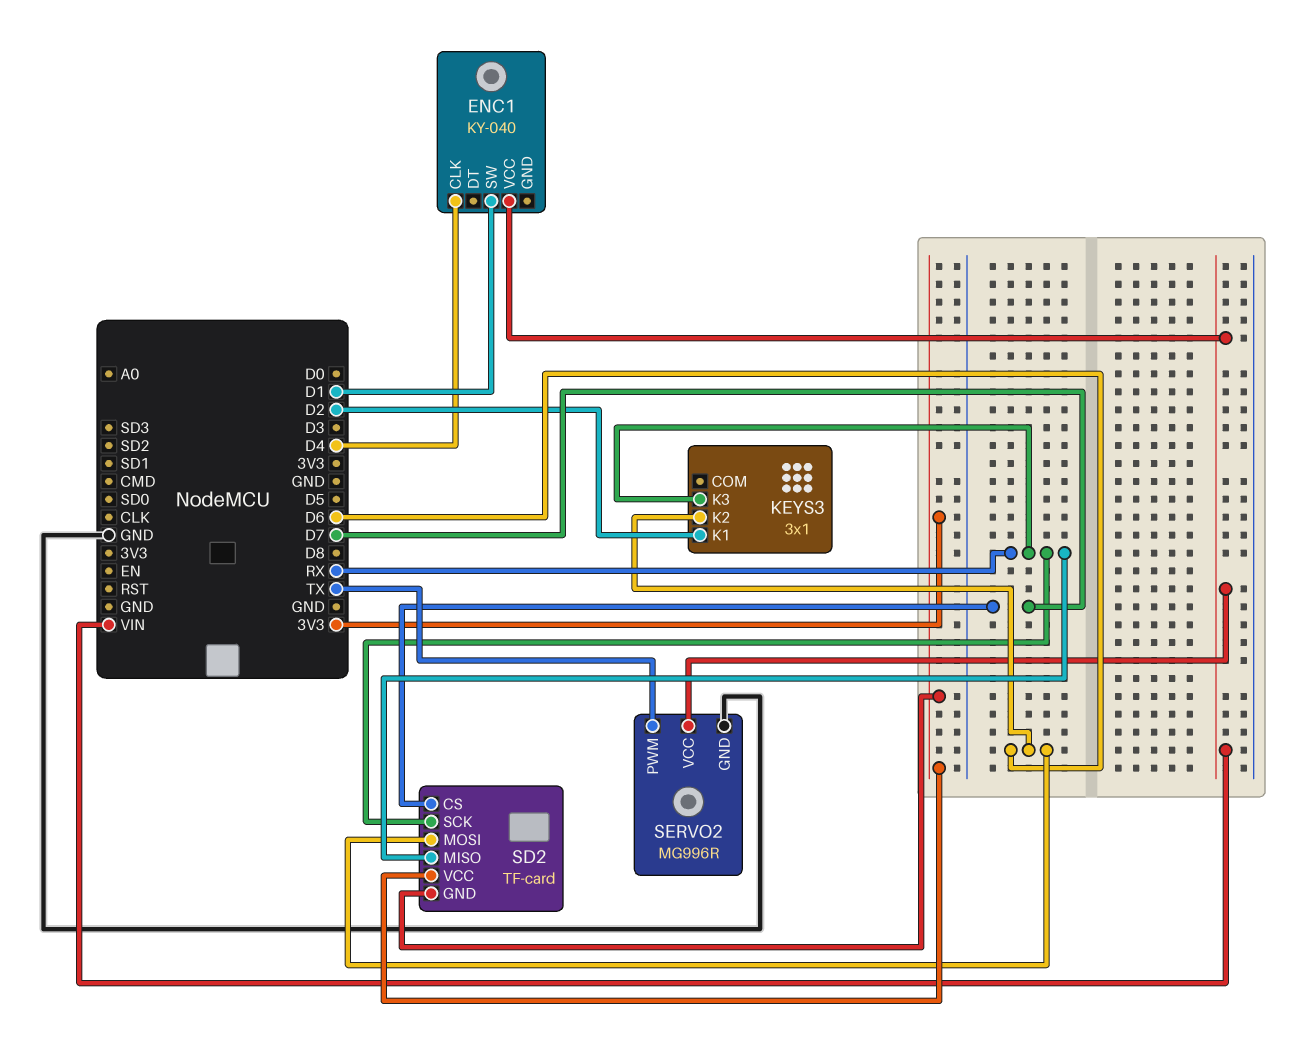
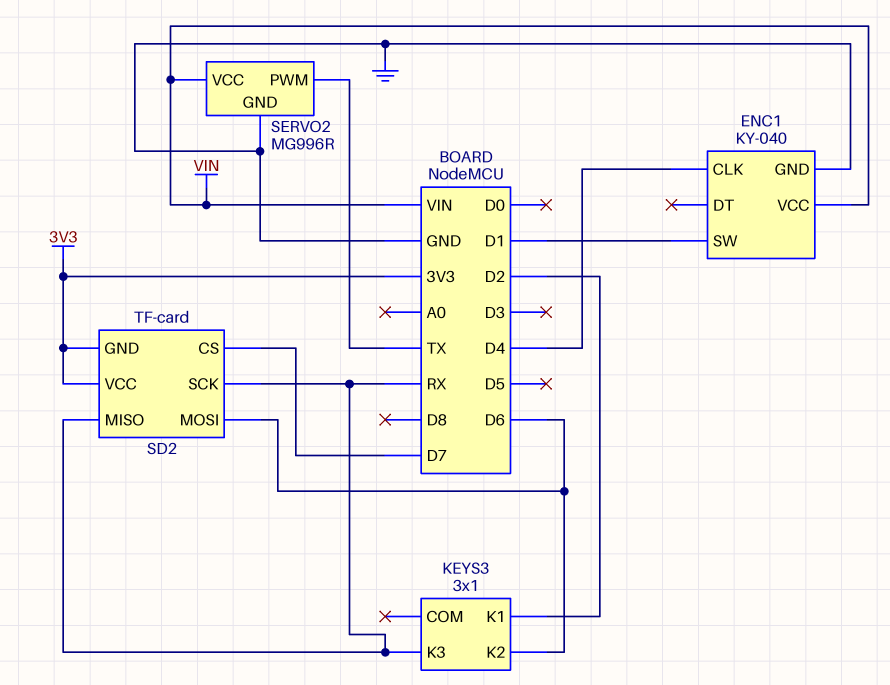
ENC1 pin GND: none -> GND

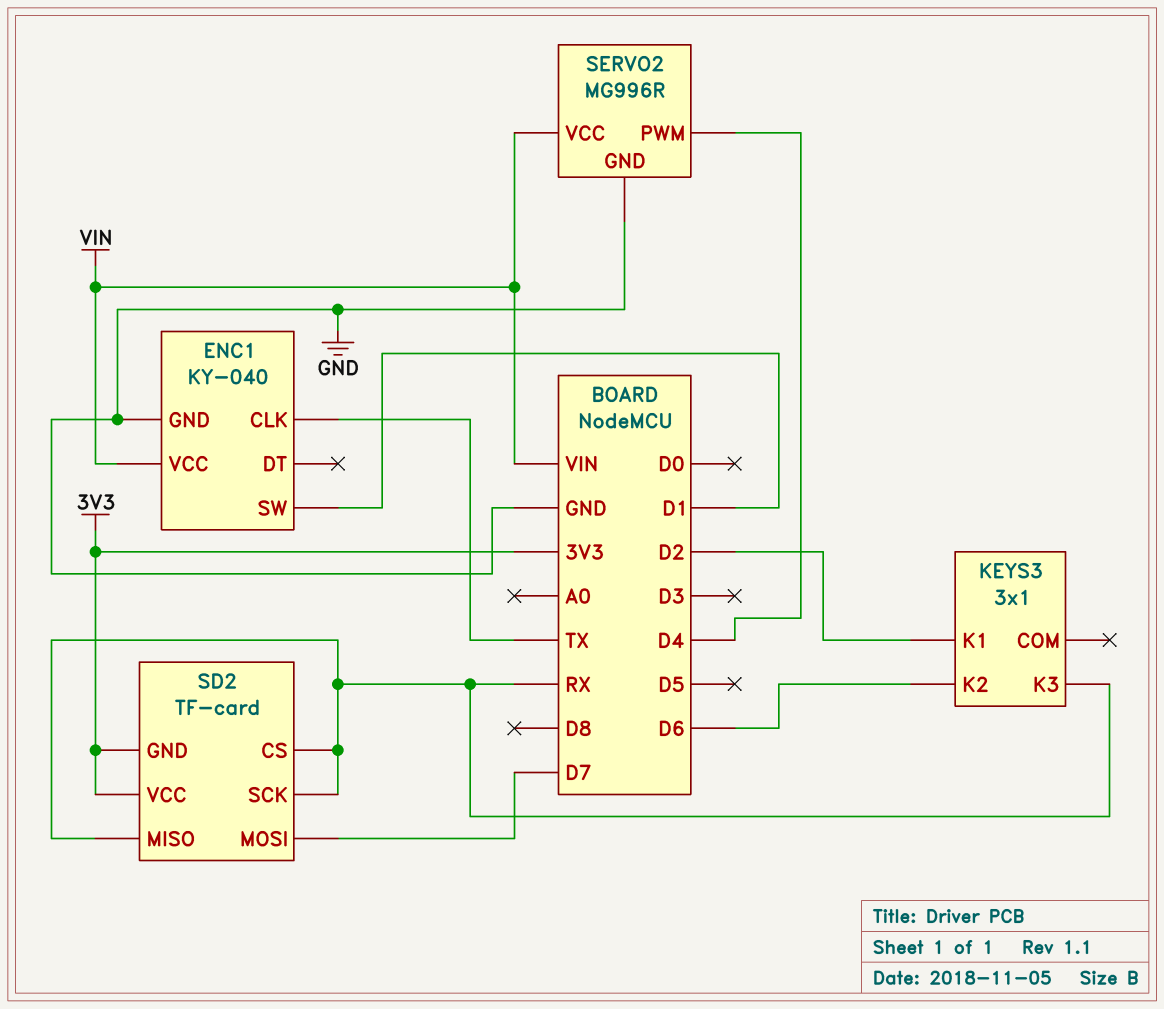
ENC1 pin CLK: D4 -> TX
SD2 pin CS: D7 -> RX
SD2 pin MOSI: D6 -> D7
SERVO2 pin PWM: TX -> D4

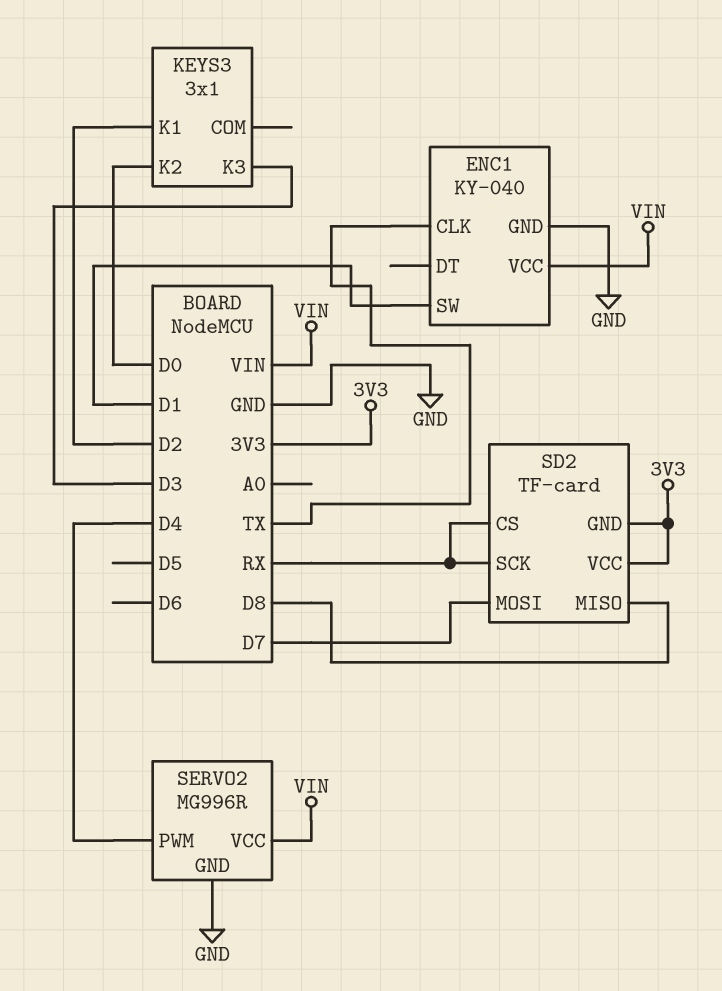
KEYS3 pin K2: D6 -> D0
KEYS3 pin K3: RX -> D3
SD2 pin MISO: RX -> D8

